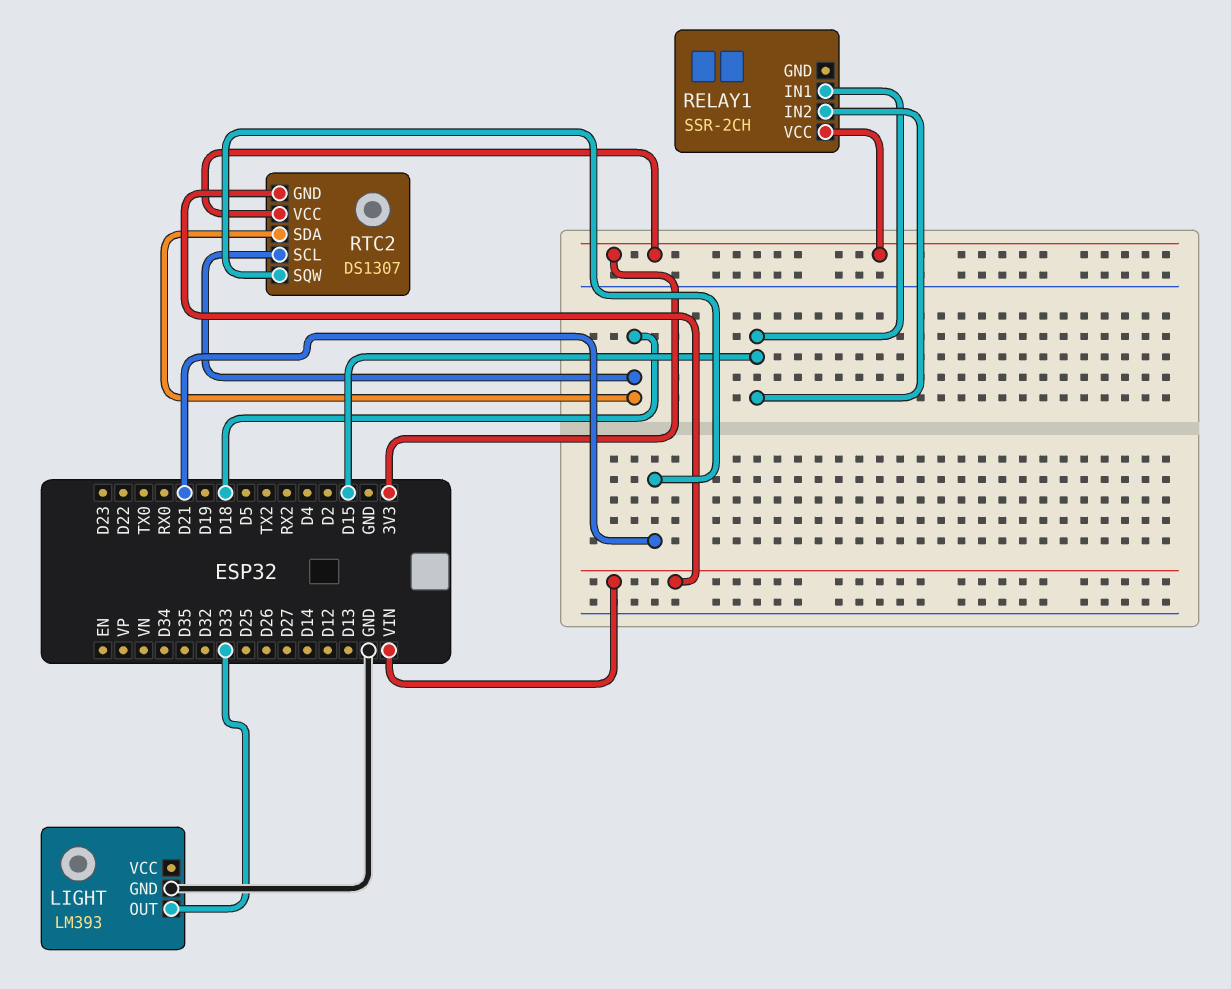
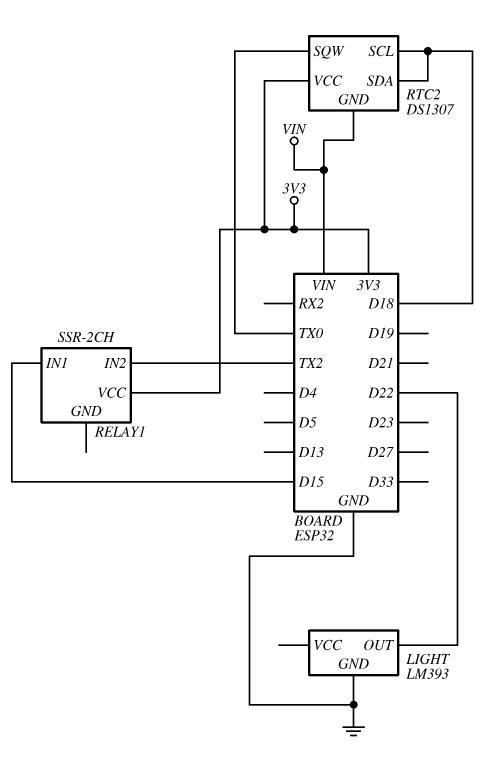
LIGHT pin OUT: D33 -> D22
RELAY1 pin IN2: D15 -> TX2
RTC2 pin SQW: D21 -> TX0

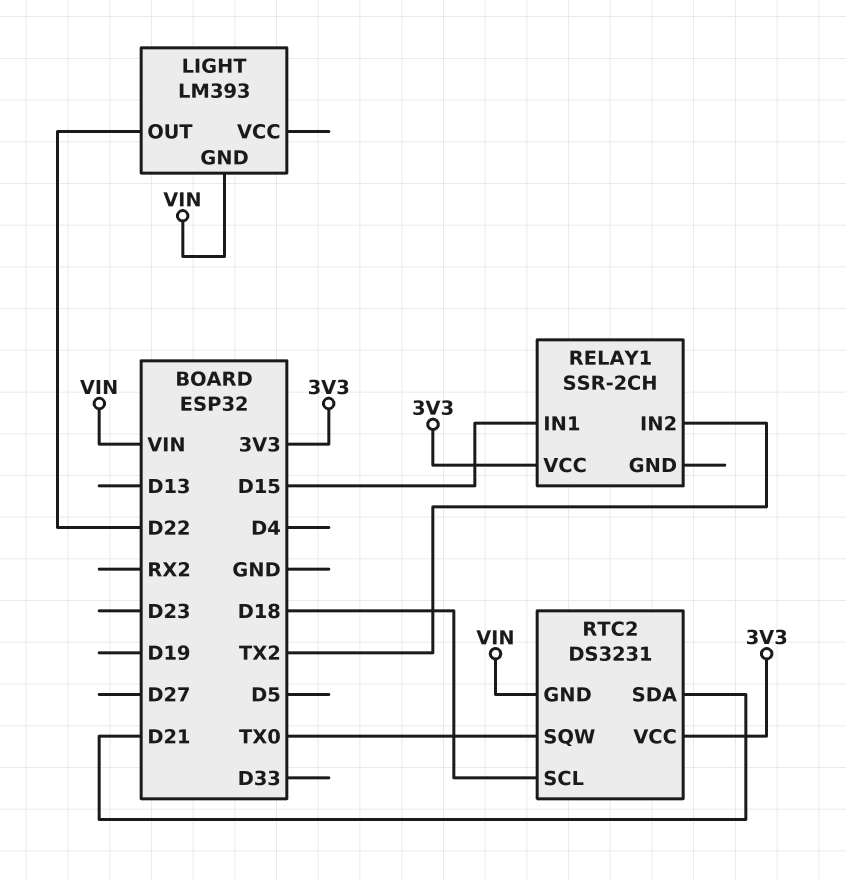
LIGHT pin GND: GND -> VIN
RTC2: DS1307 -> DS3231
RTC2 pin SDA: D18 -> D21

